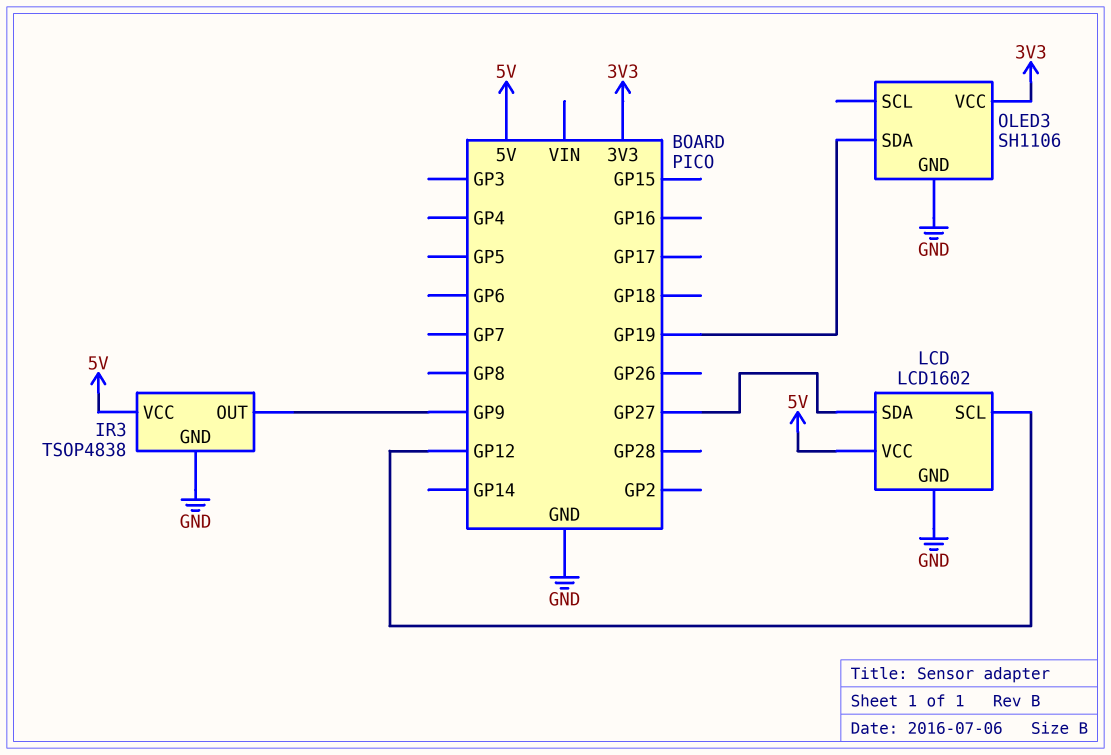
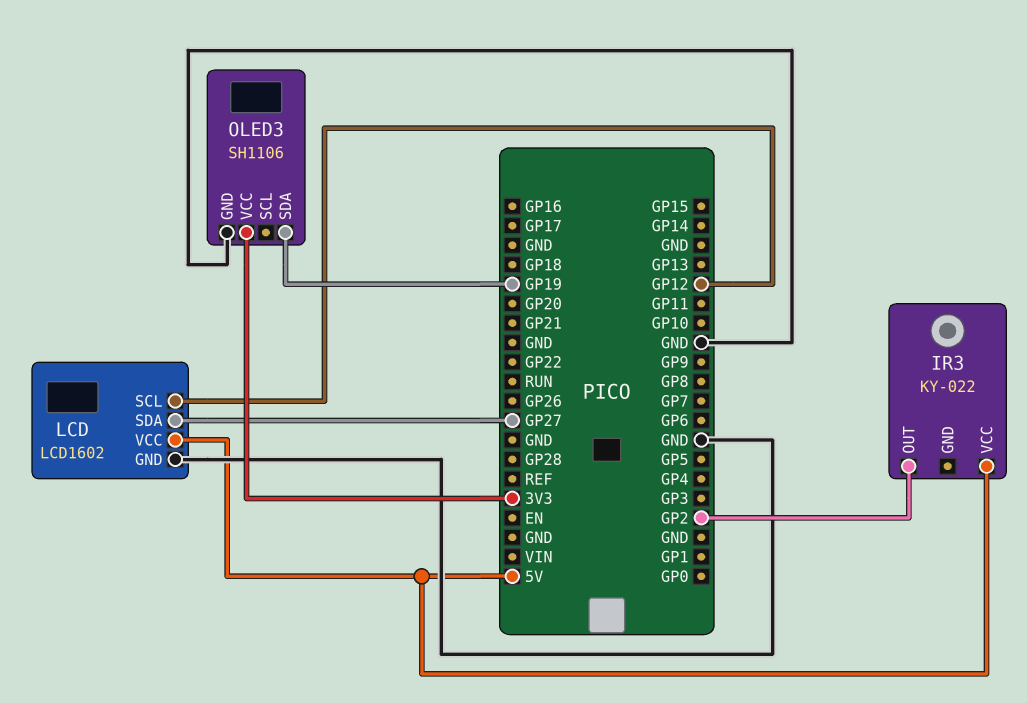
IR3: TSOP4838 -> KY-022
IR3 pin GND: GND -> none
IR3 pin OUT: GP9 -> GP2

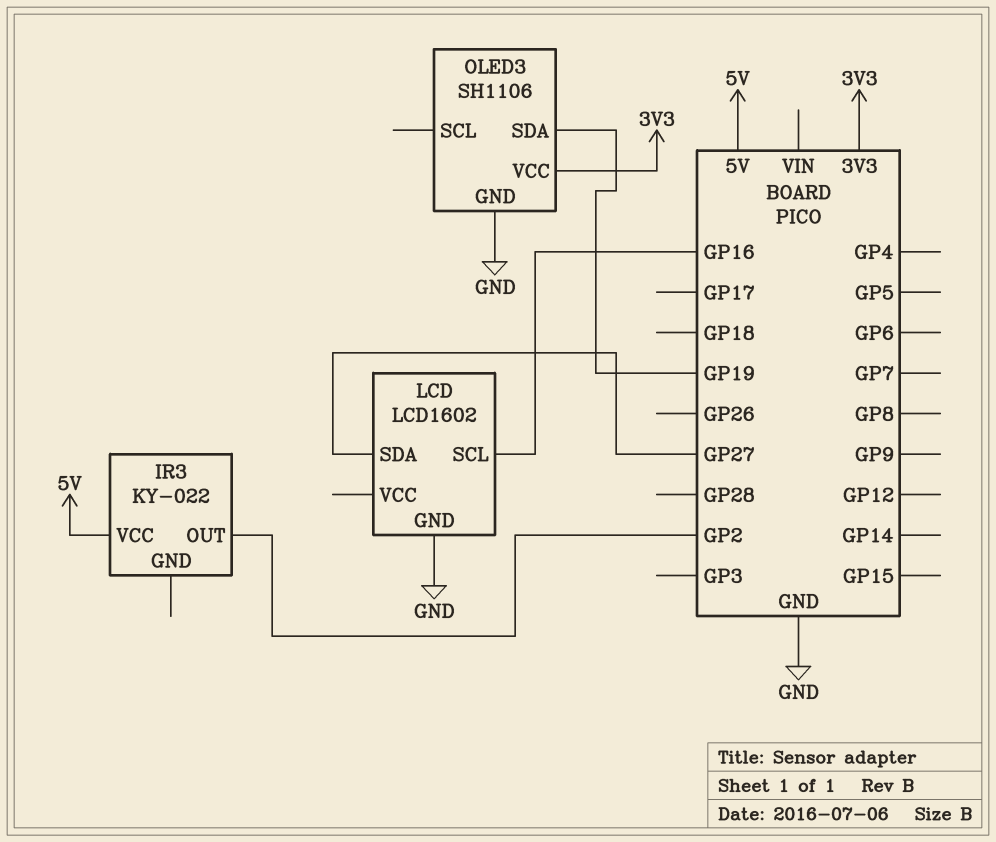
LCD pin SCL: GP12 -> GP16
LCD pin VCC: 5V -> none

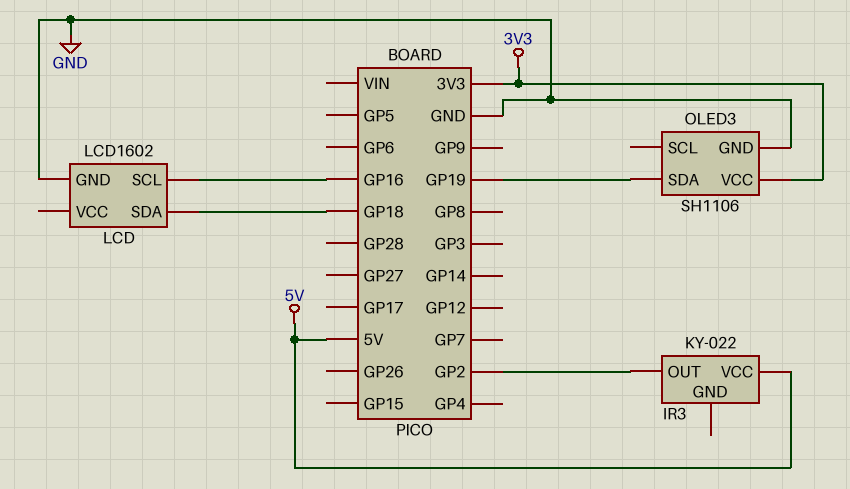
LCD pin SDA: GP27 -> GP18

